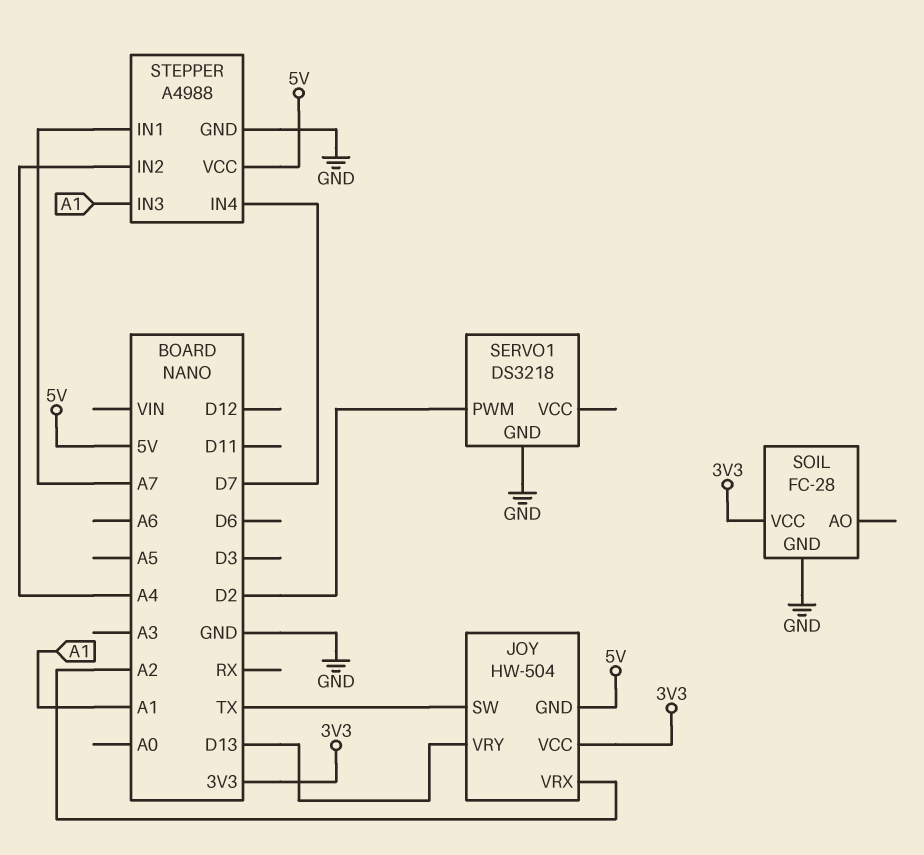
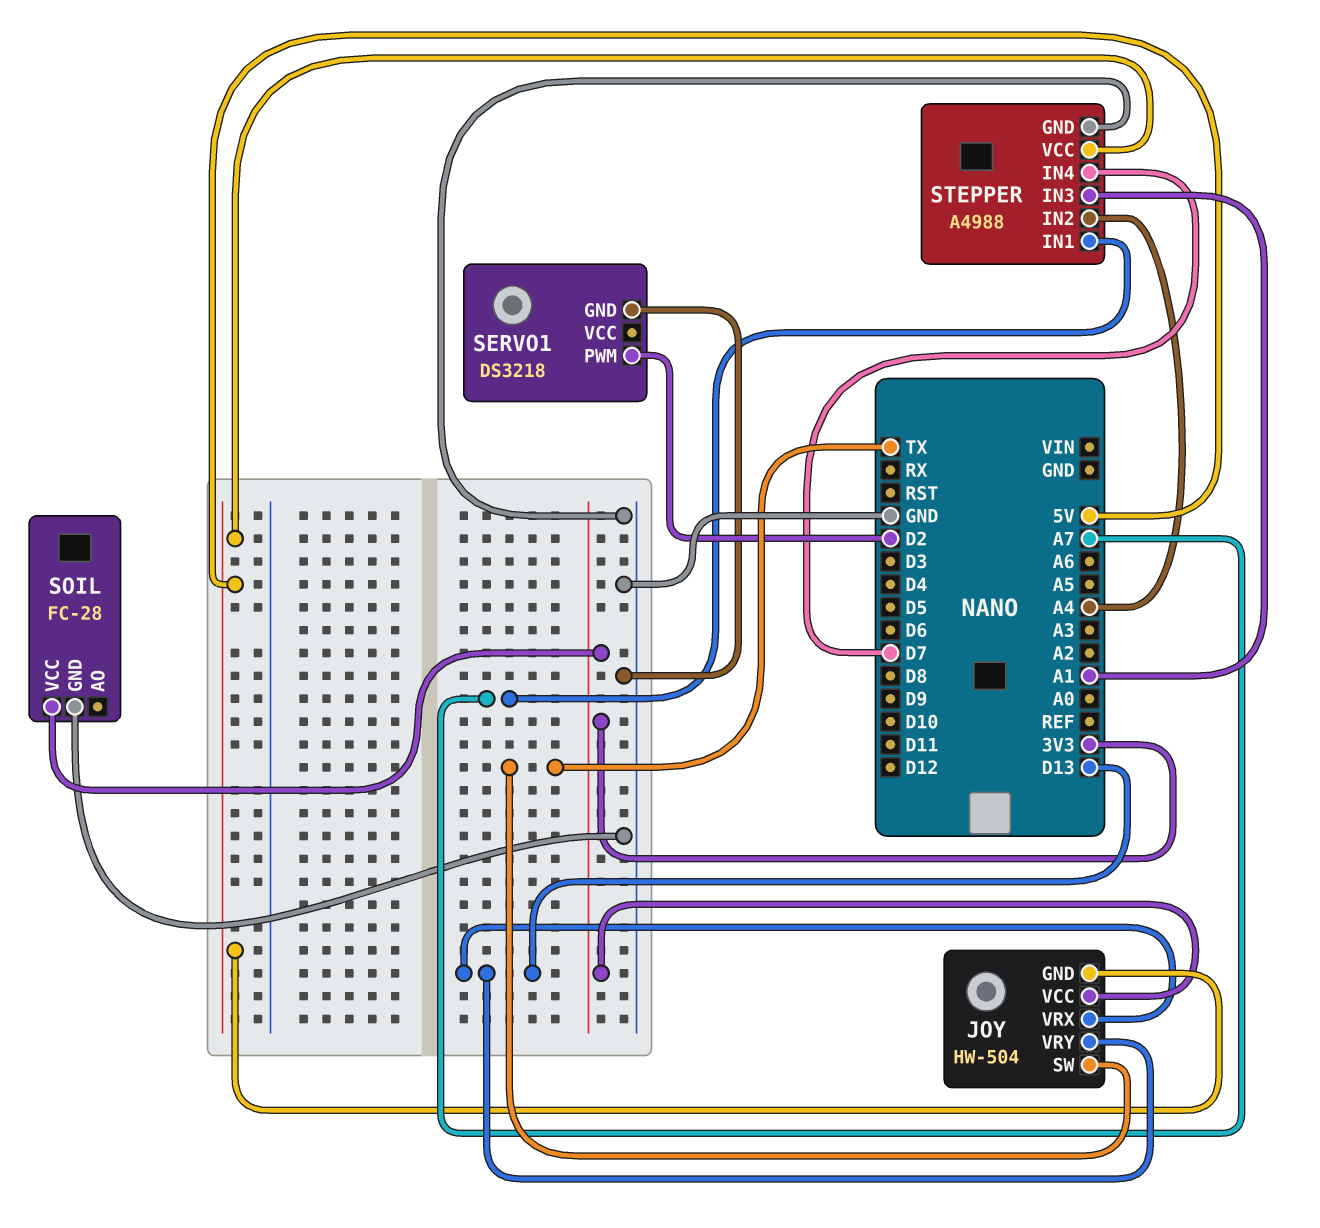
JOY pin VRX: A2 -> D13

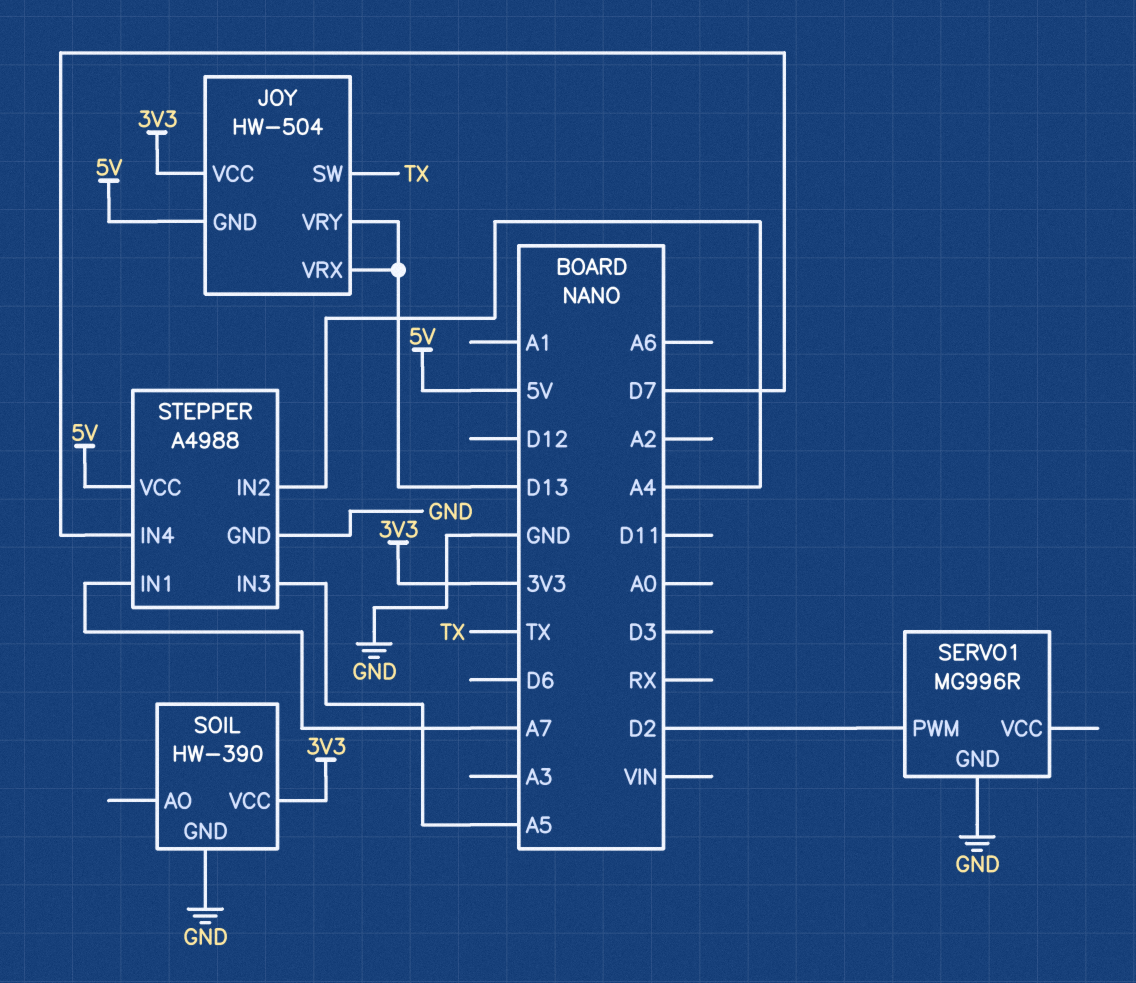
SERVO1: DS3218 -> MG996R
SOIL: FC-28 -> HW-390
STEPPER pin IN3: A1 -> A5

